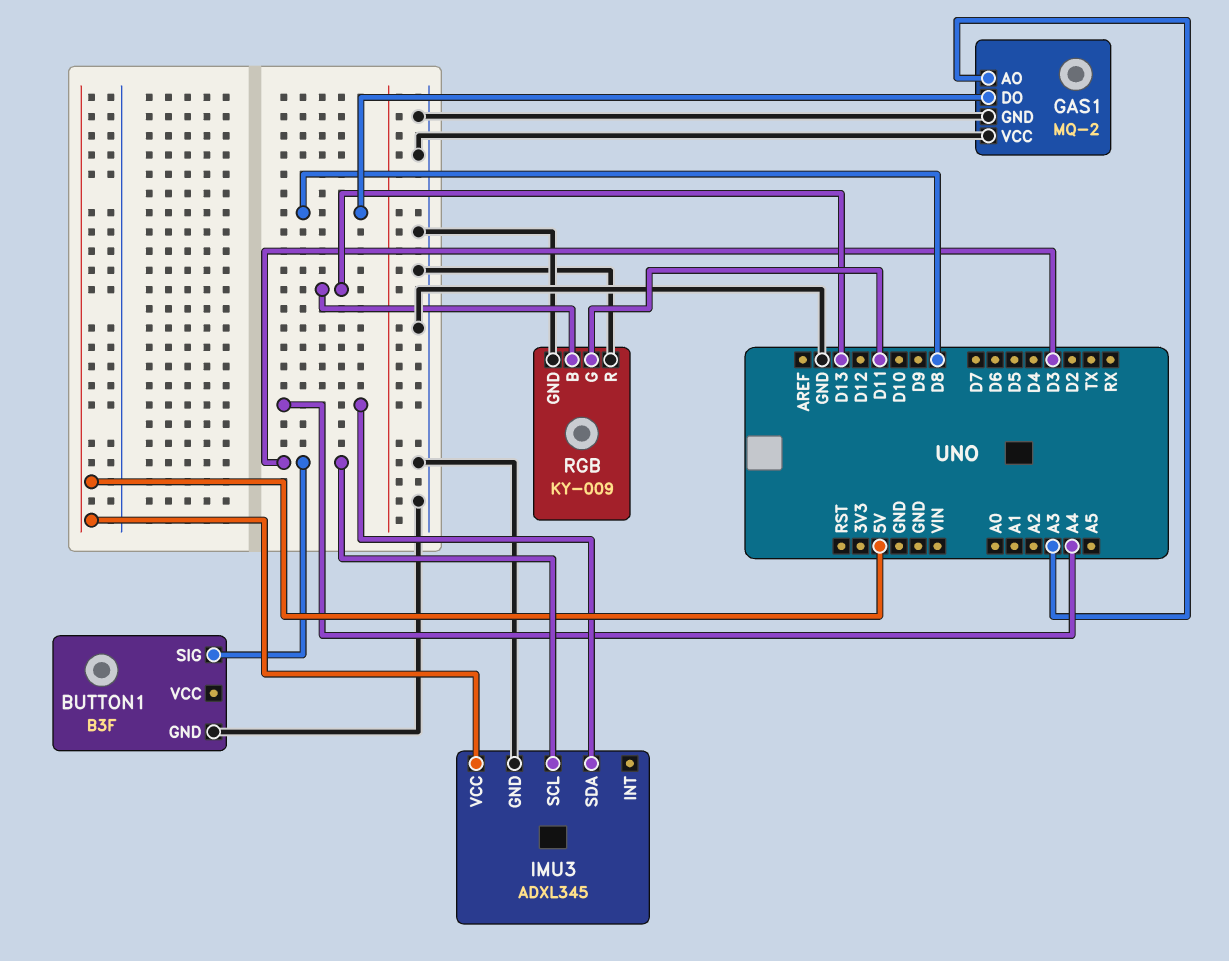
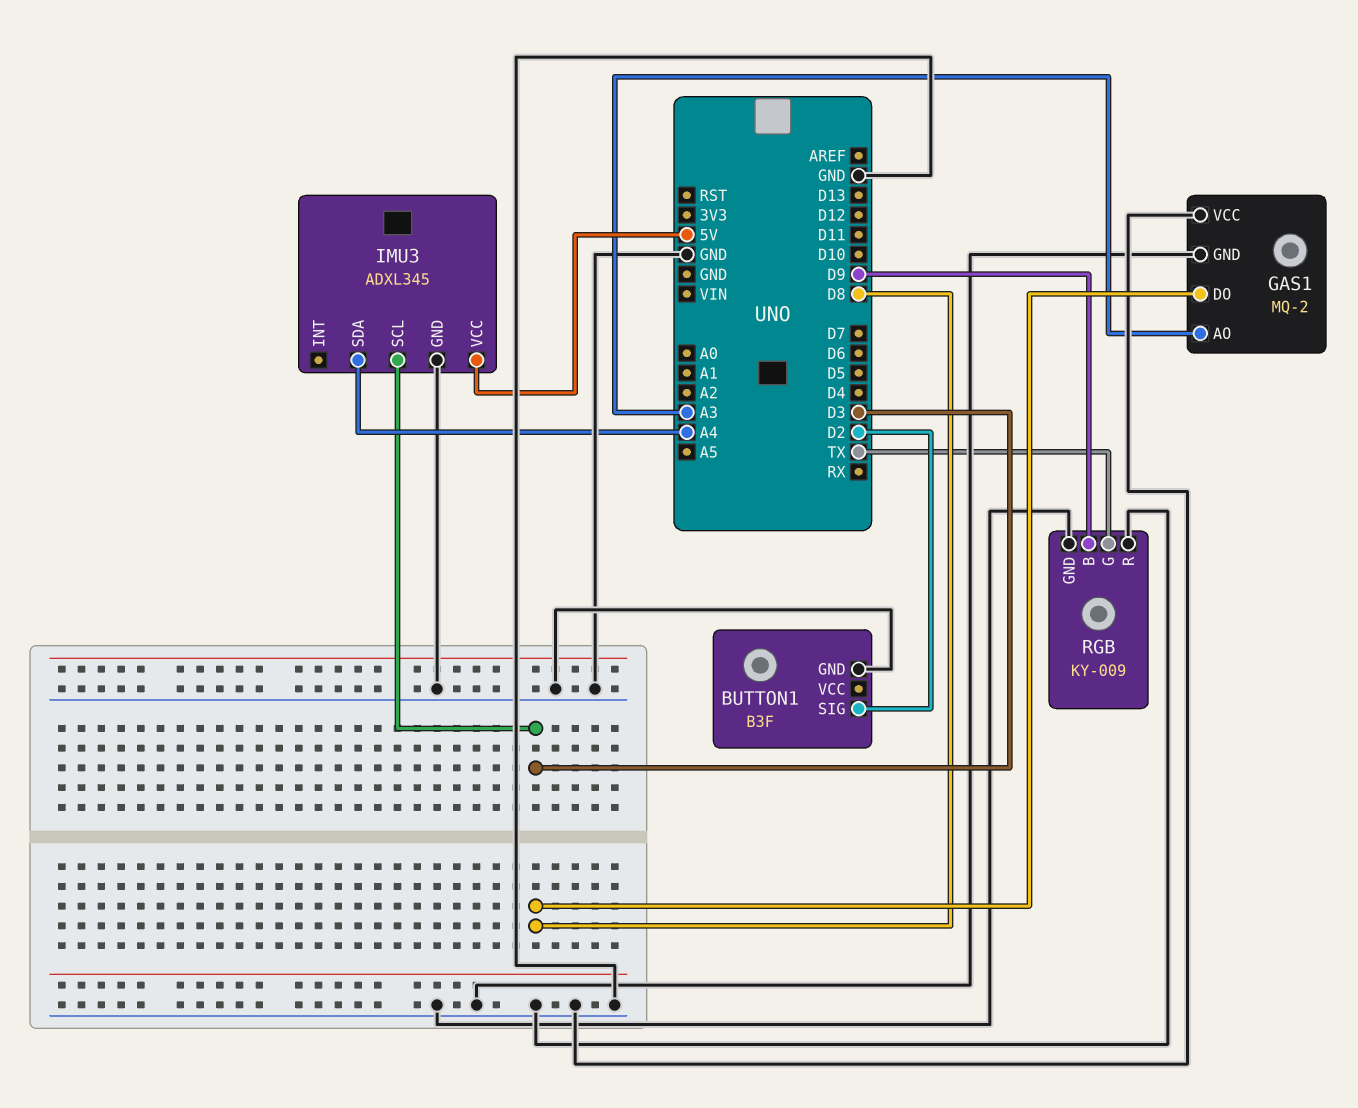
BUTTON1 pin SIG: D3 -> D2
RGB pin B: D13 -> D9
RGB pin G: D11 -> TX

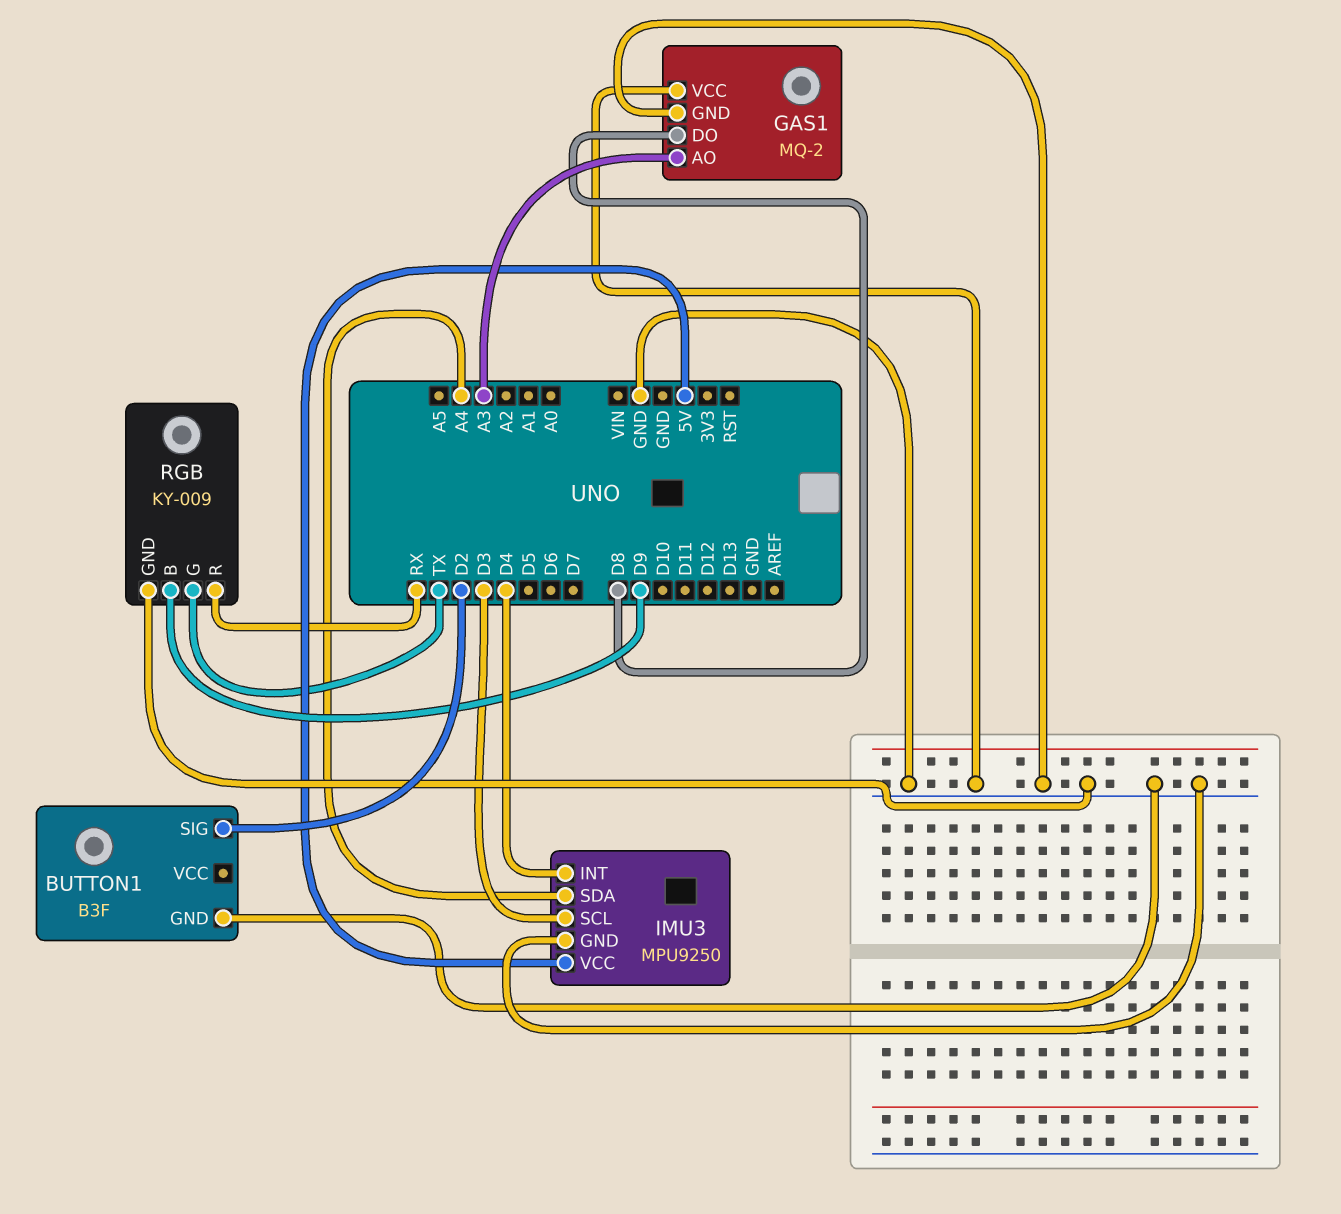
IMU3: ADXL345 -> MPU9250
IMU3 pin INT: none -> D4
RGB pin R: GND -> RX

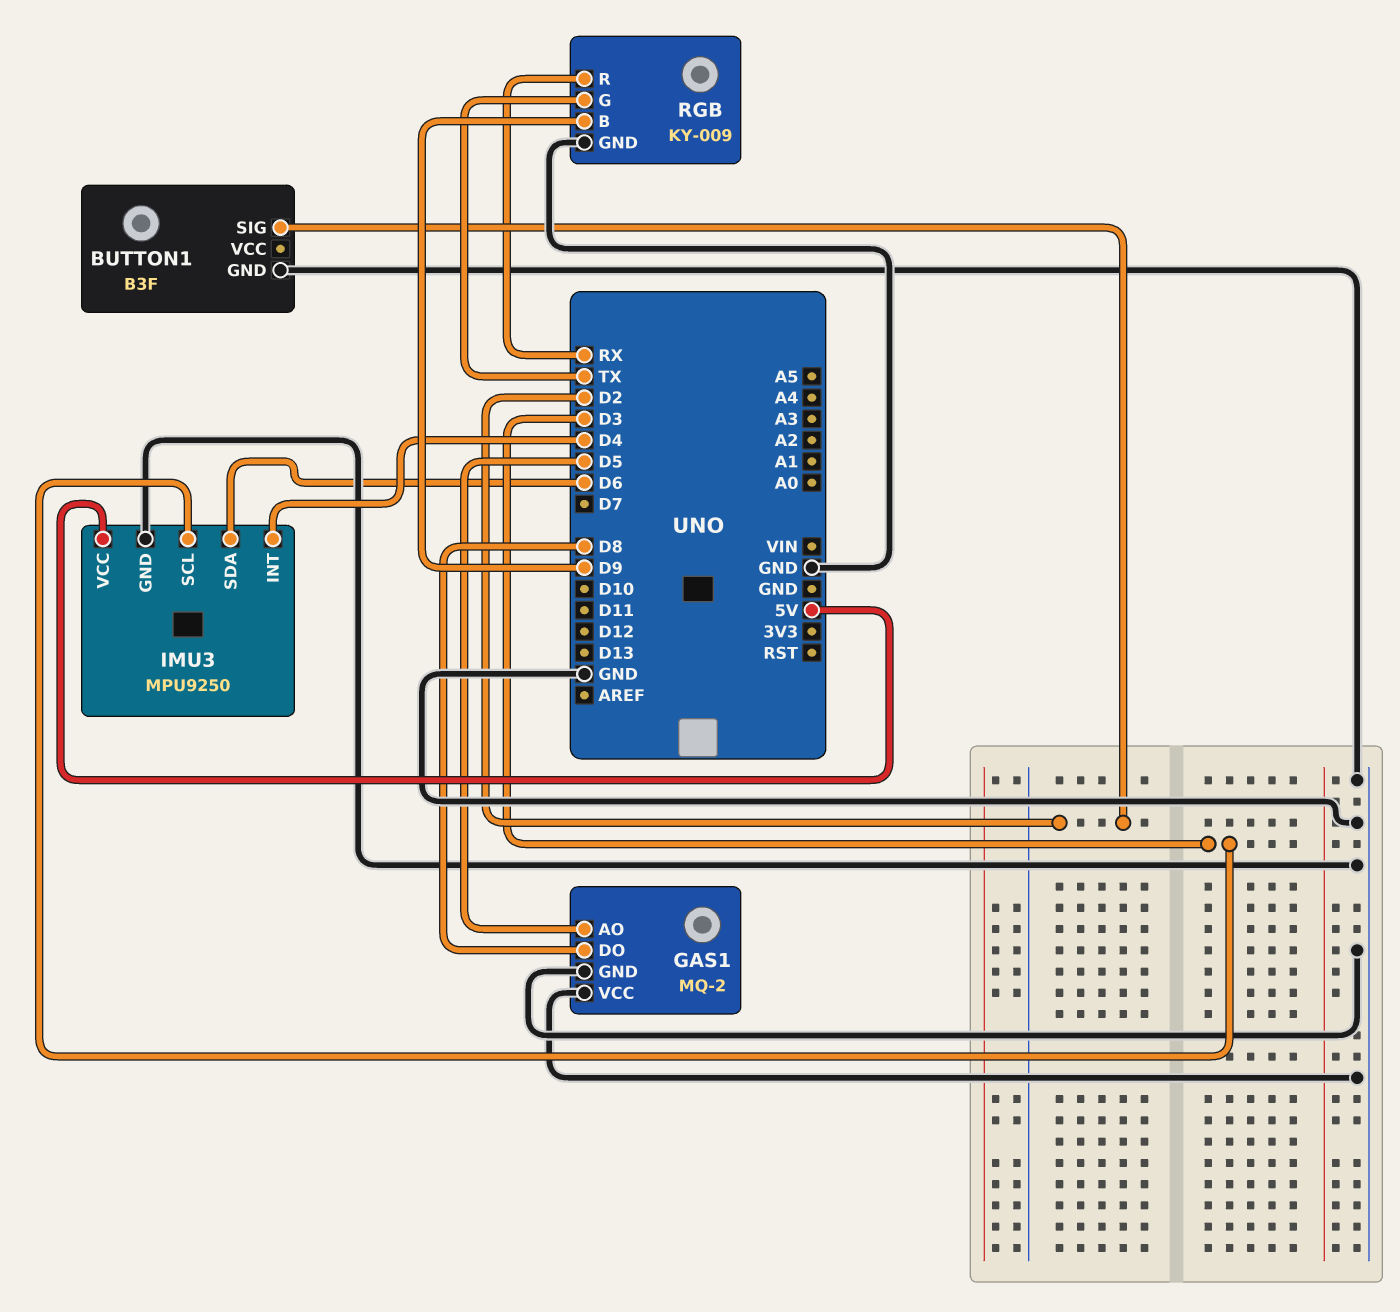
GAS1 pin AO: A3 -> D5
IMU3 pin SDA: A4 -> D6

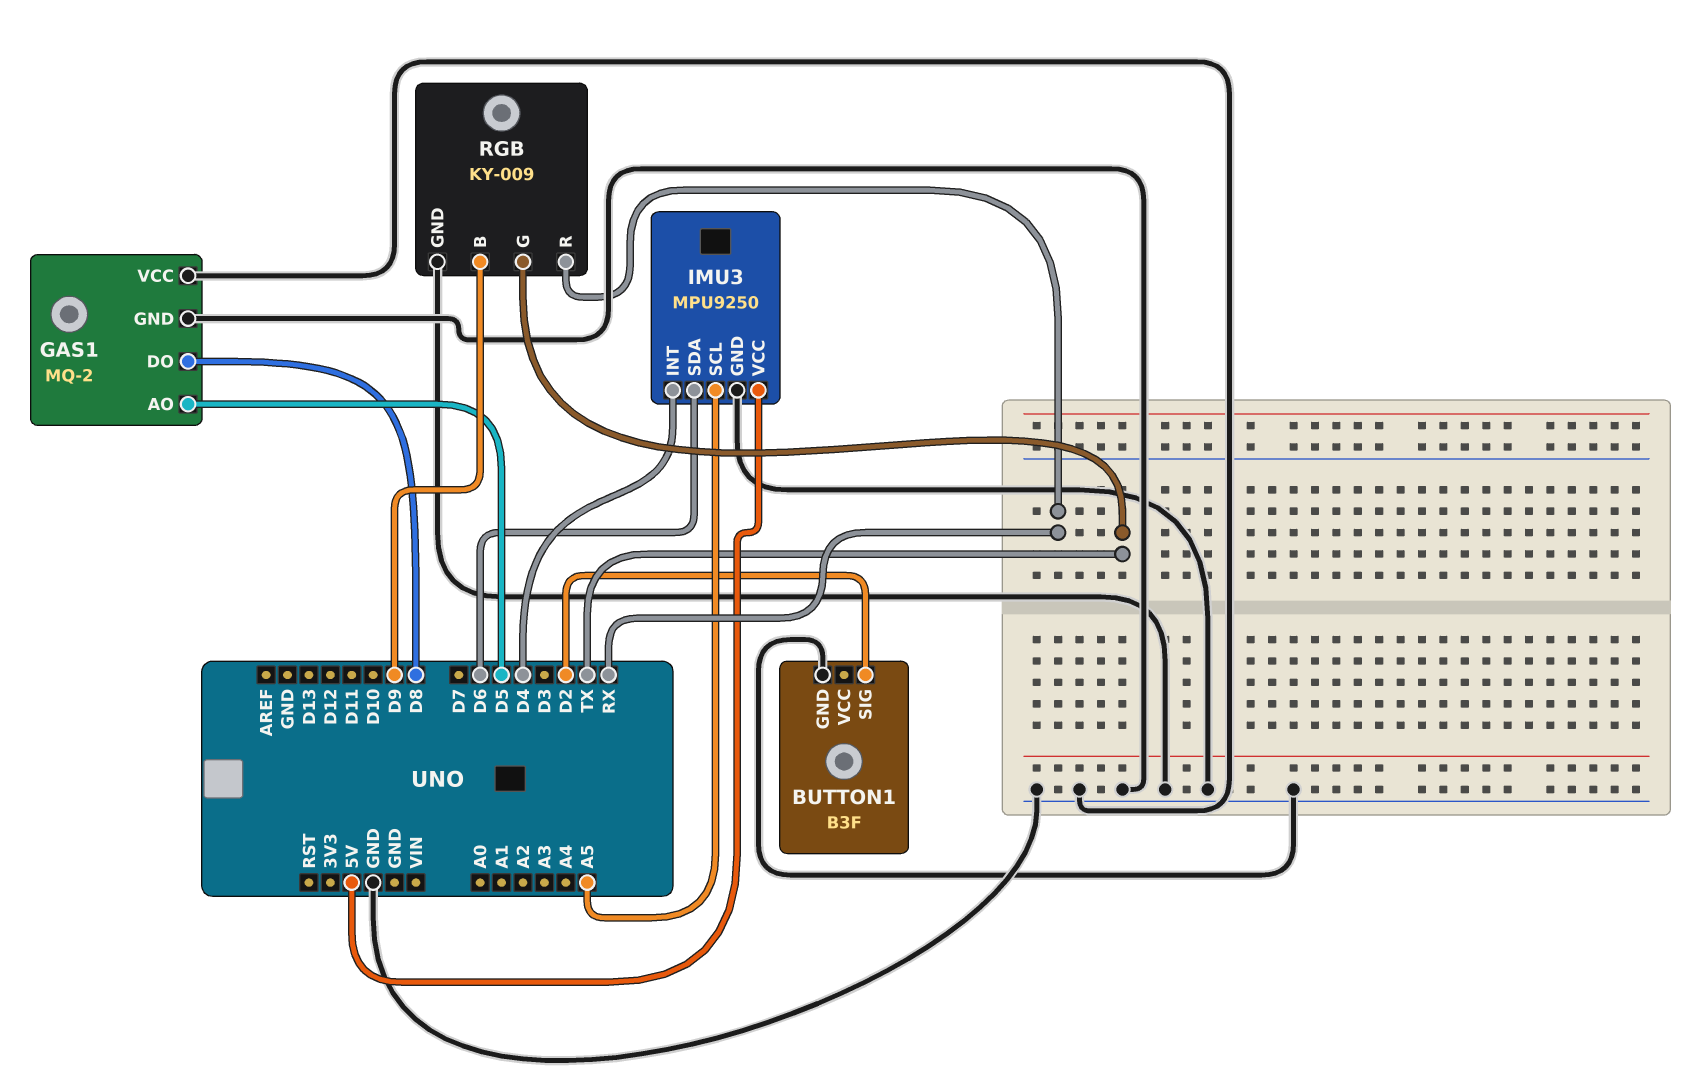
IMU3 pin SCL: D3 -> A5

